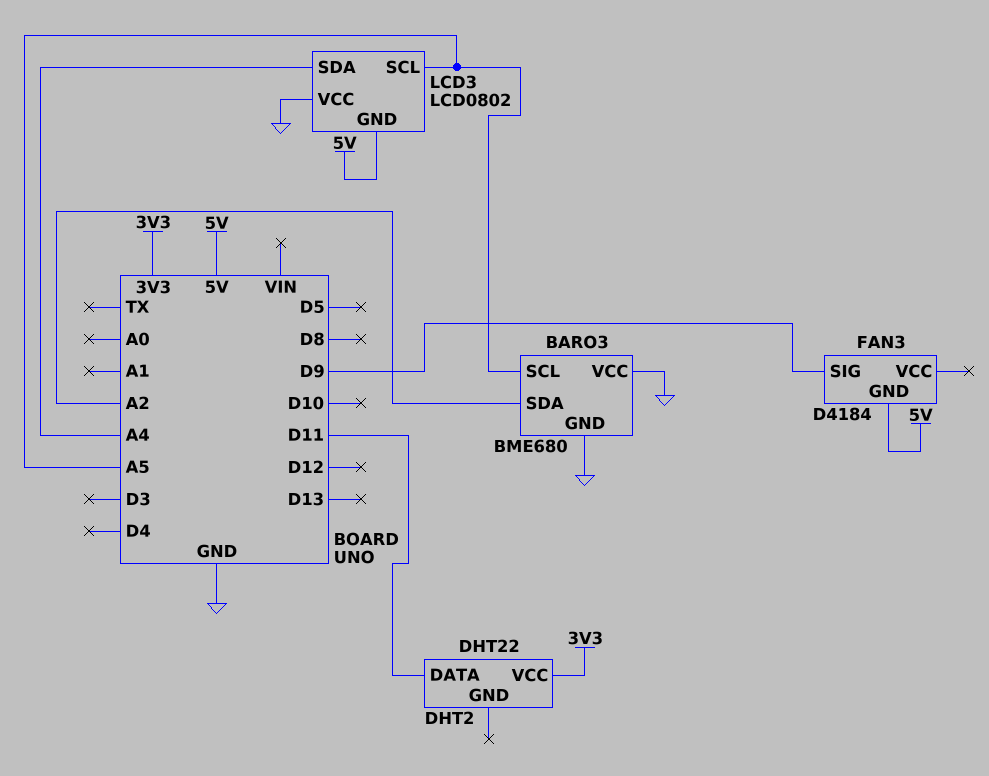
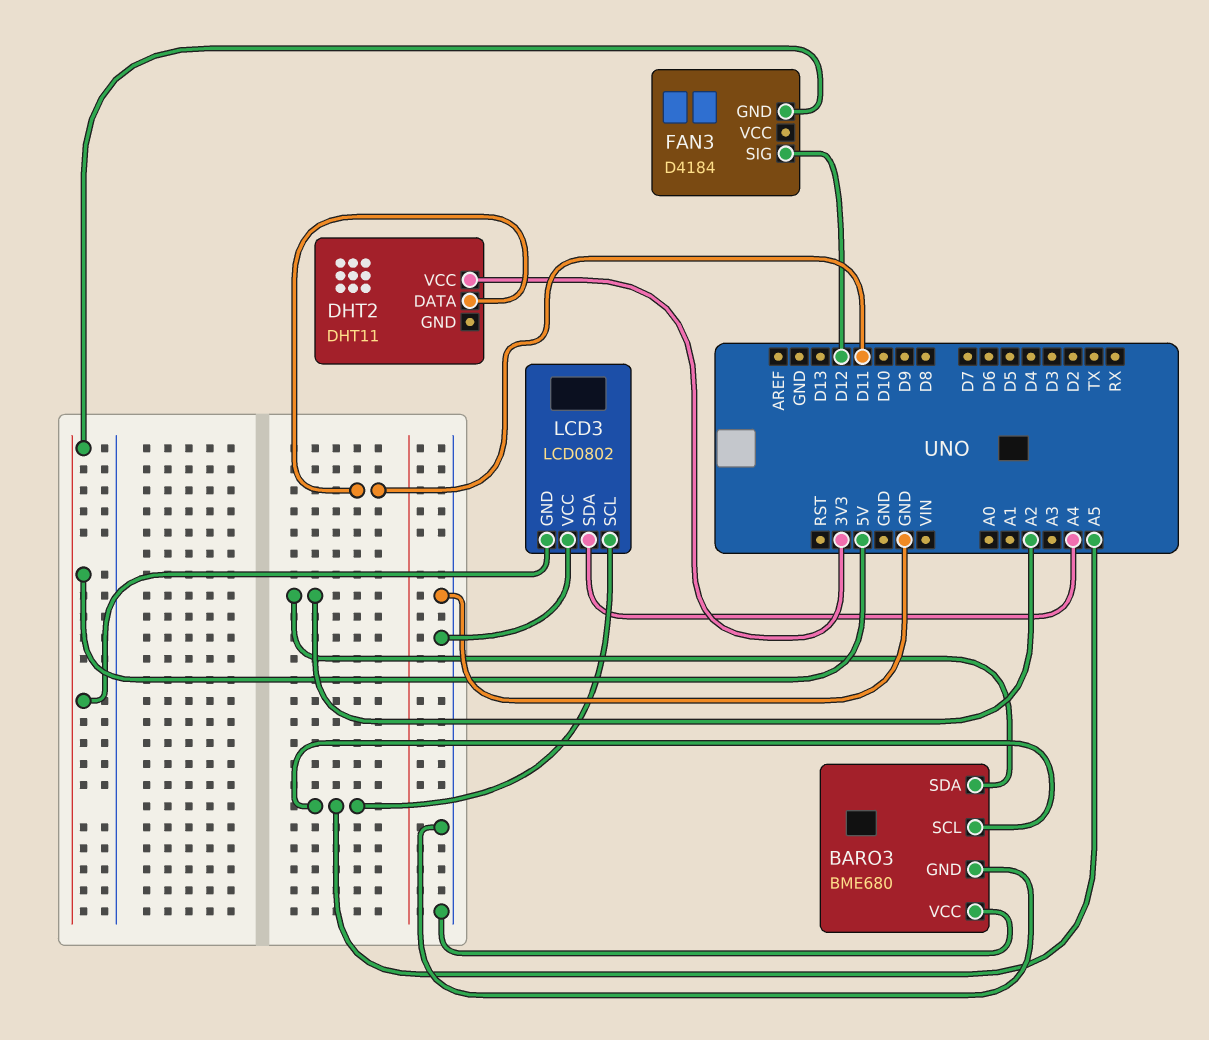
DHT2: DHT22 -> DHT11
FAN3 pin SIG: D9 -> D12

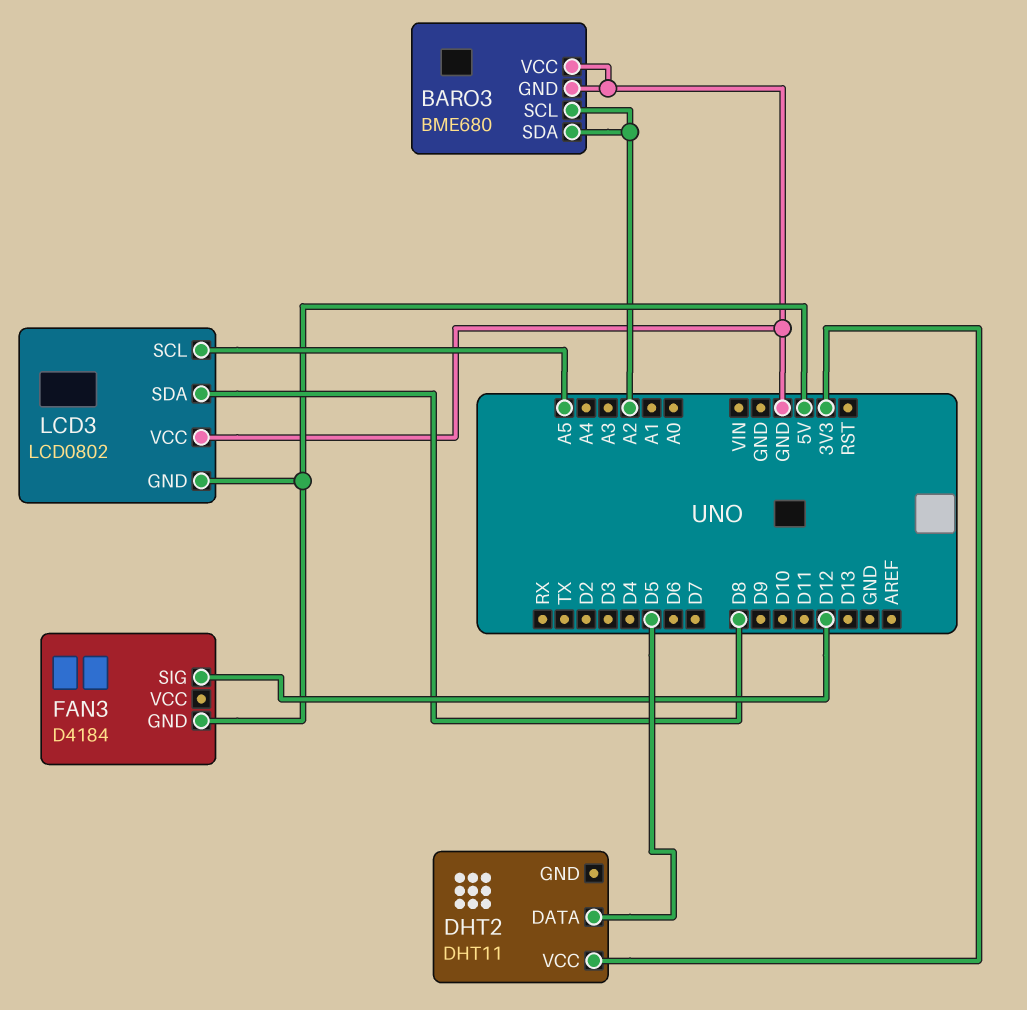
BARO3 pin SCL: A5 -> A2
DHT2 pin DATA: D11 -> D5
LCD3 pin SDA: A4 -> D8

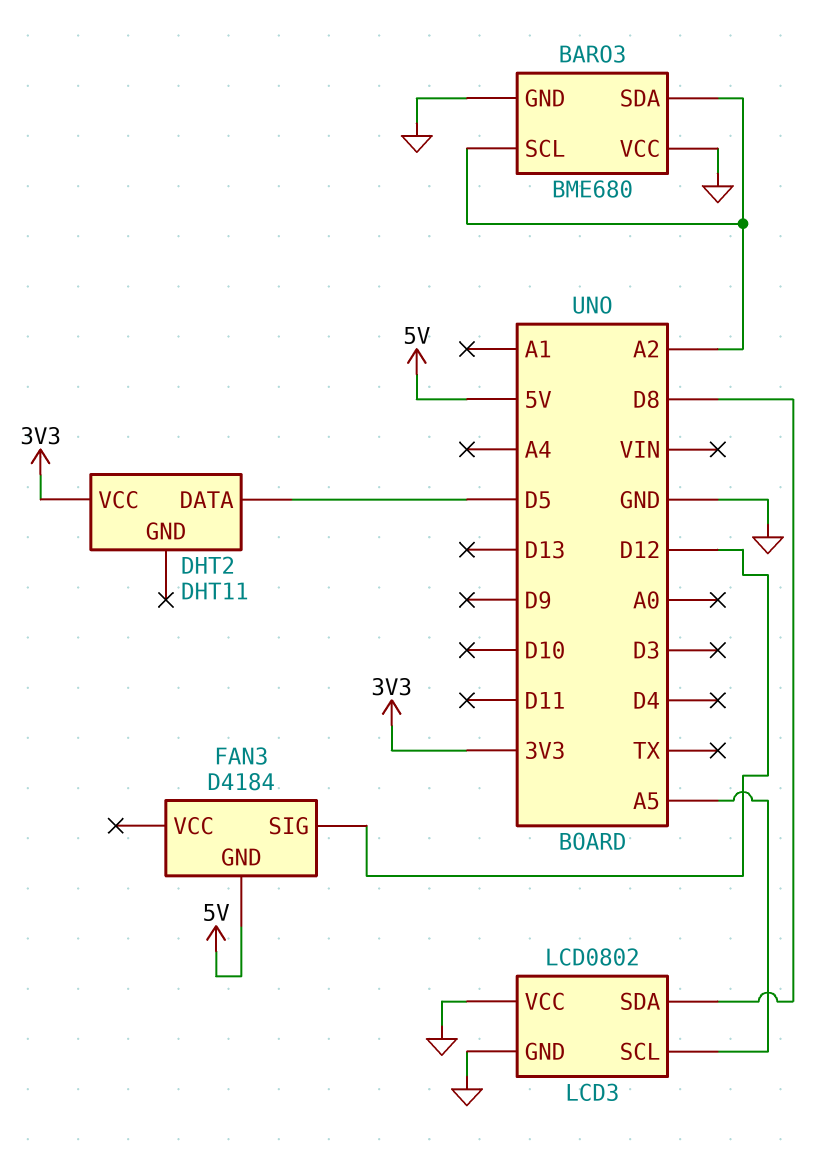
LCD3 pin GND: 5V -> GND

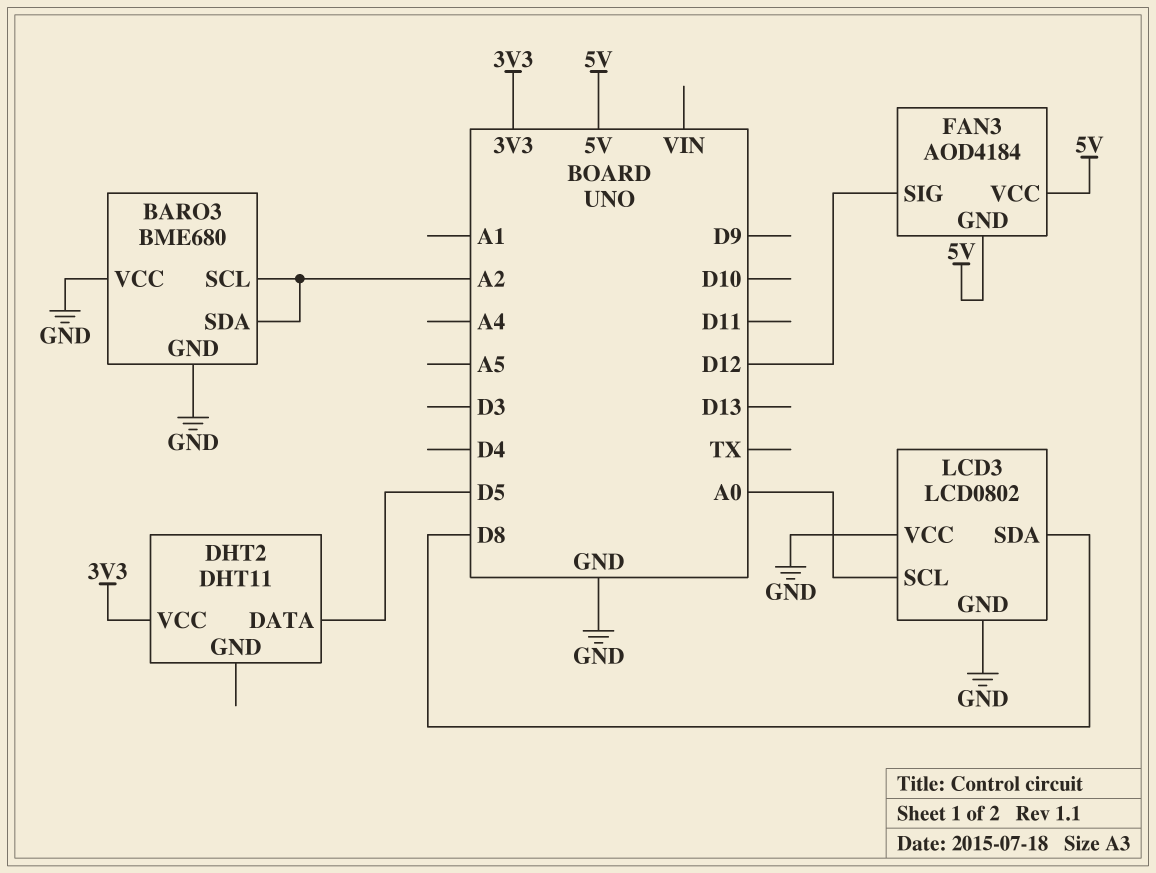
FAN3: D4184 -> AOD4184
FAN3 pin VCC: none -> 5V
LCD3 pin SCL: A5 -> A0

